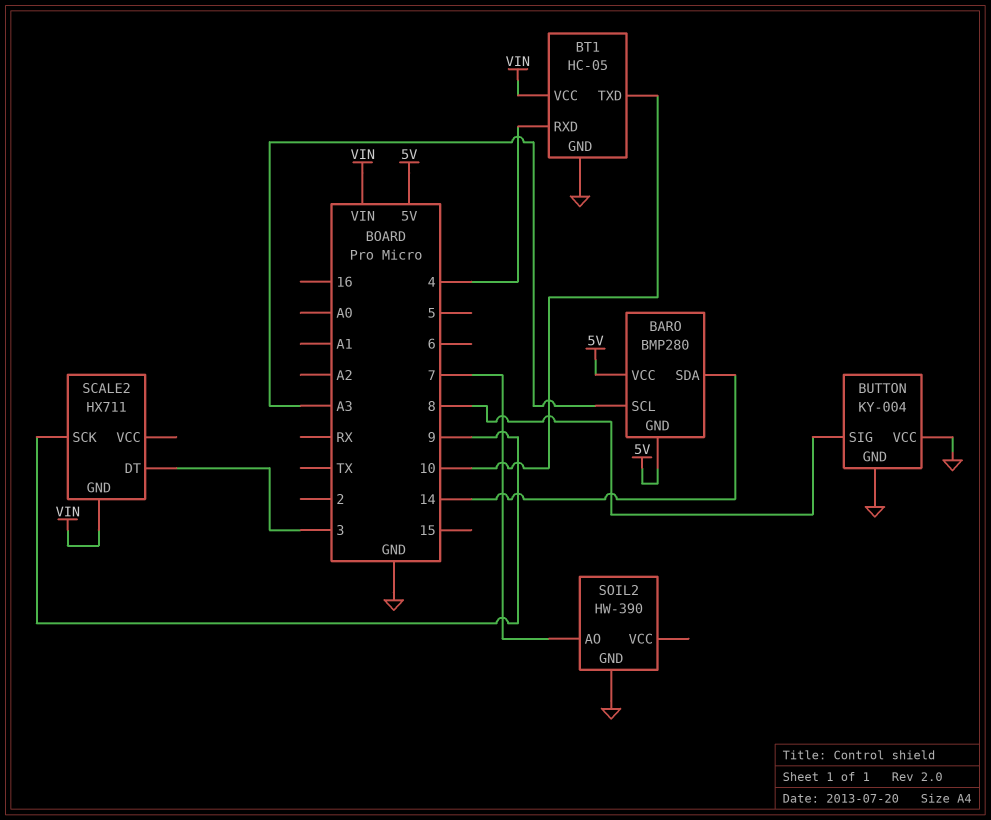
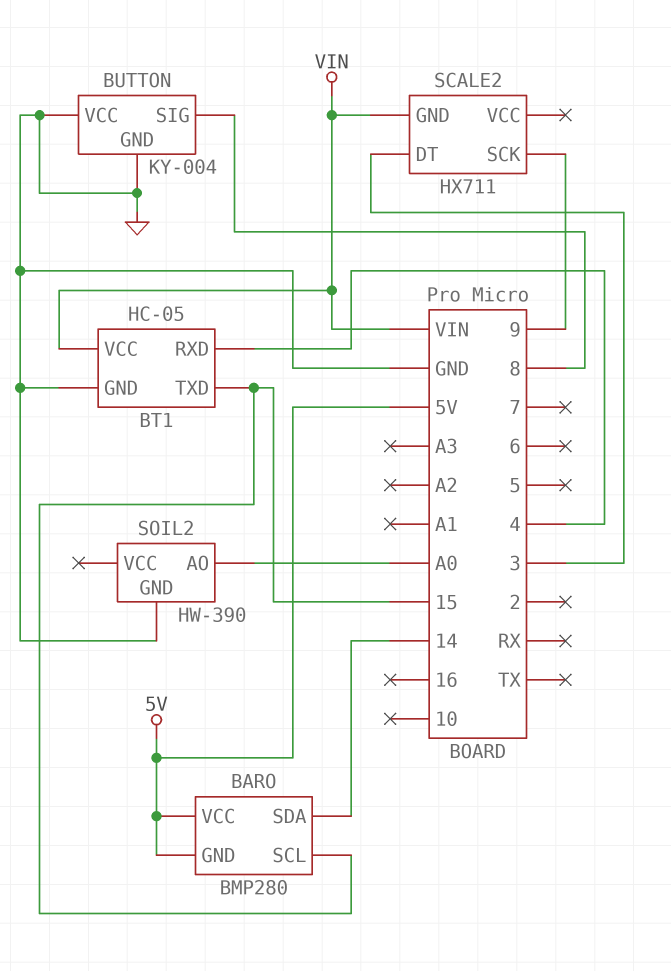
BARO pin SCL: A3 -> 15
BT1 pin TXD: 10 -> 15
SOIL2 pin AO: 7 -> A0

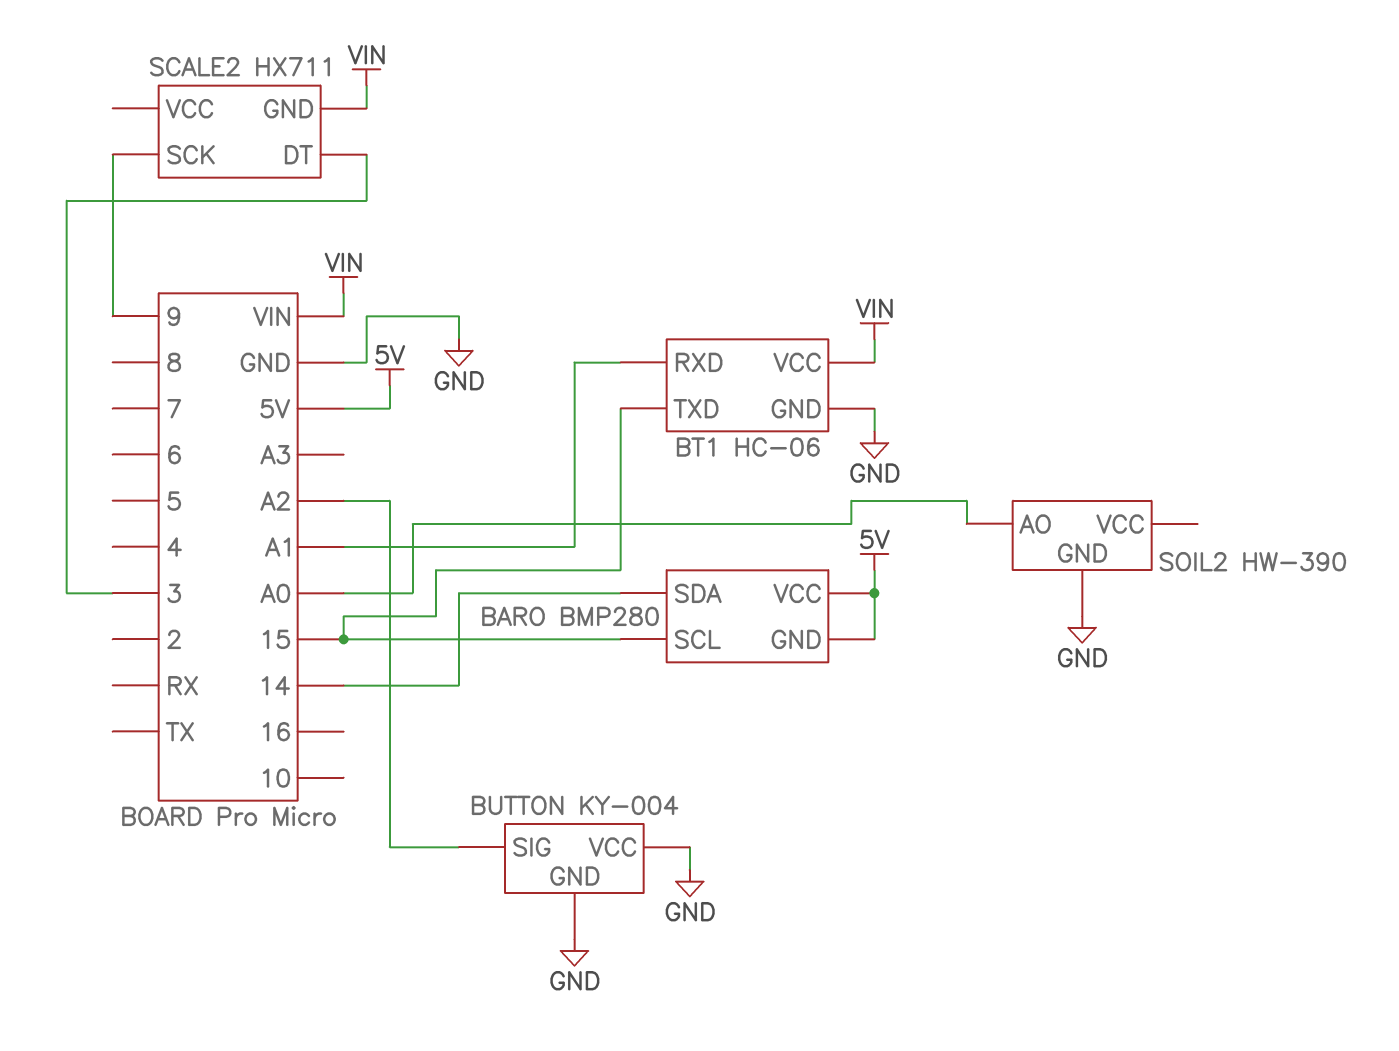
BT1: HC-05 -> HC-06
BT1 pin RXD: 4 -> A1
BUTTON pin SIG: 8 -> A2

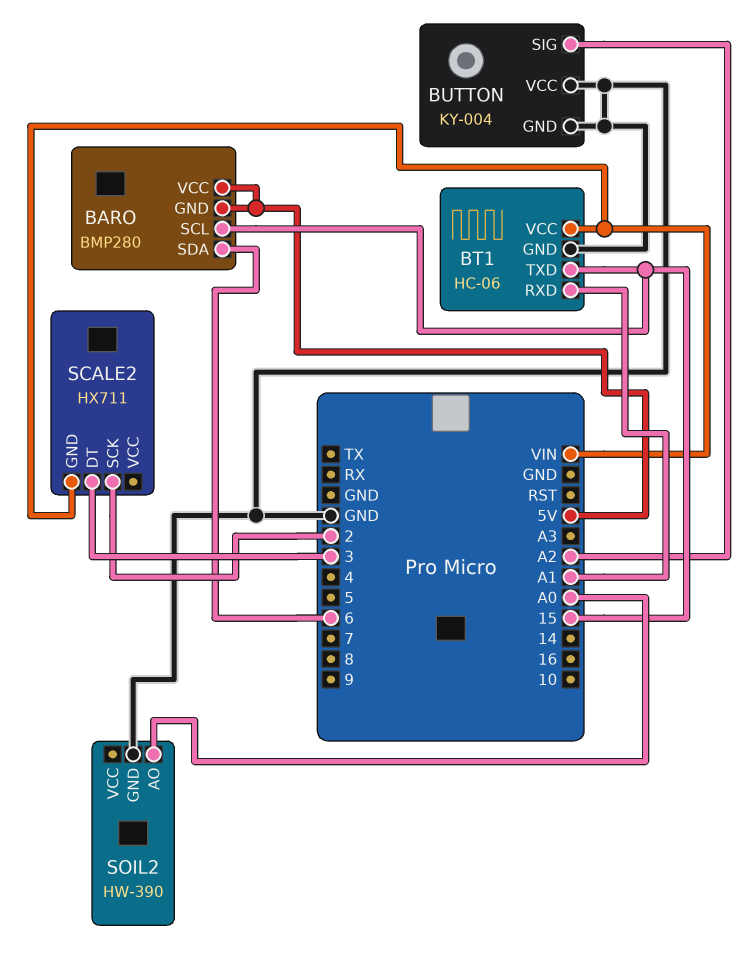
BARO pin SDA: 14 -> 6
SCALE2 pin SCK: 9 -> 2

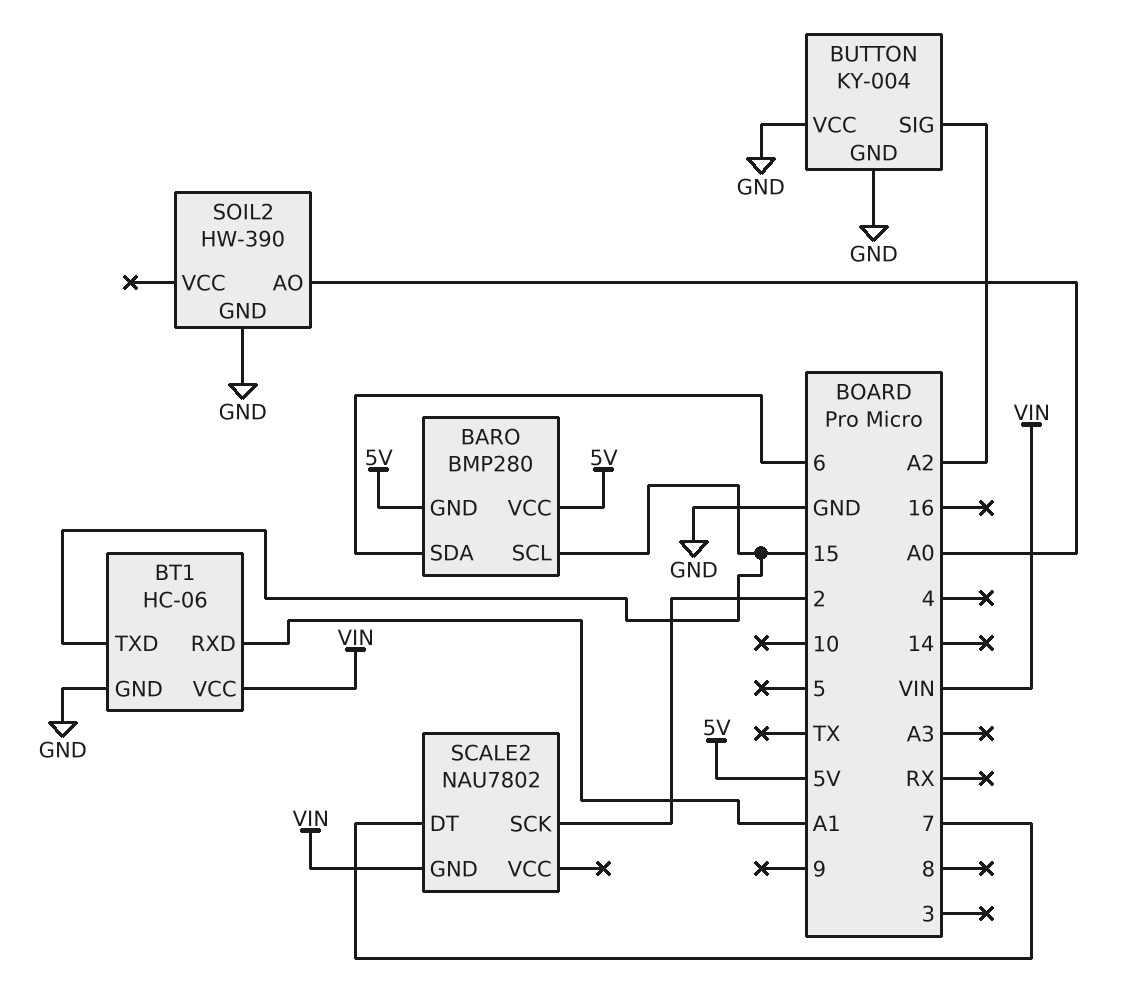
SCALE2: HX711 -> NAU7802
SCALE2 pin DT: 3 -> 7

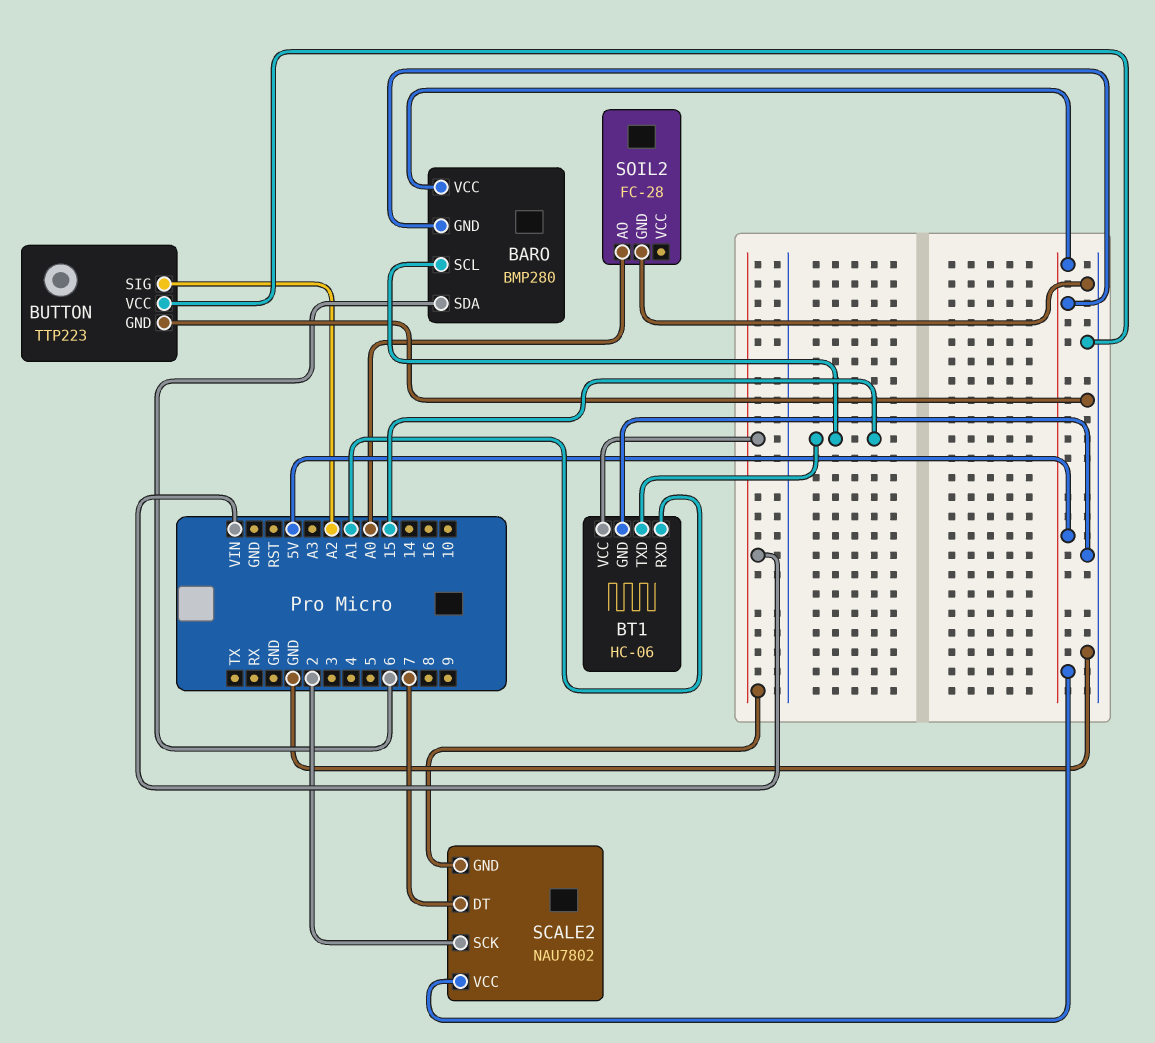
BUTTON: KY-004 -> TTP223
SCALE2 pin VCC: none -> 5V
SOIL2: HW-390 -> FC-28

